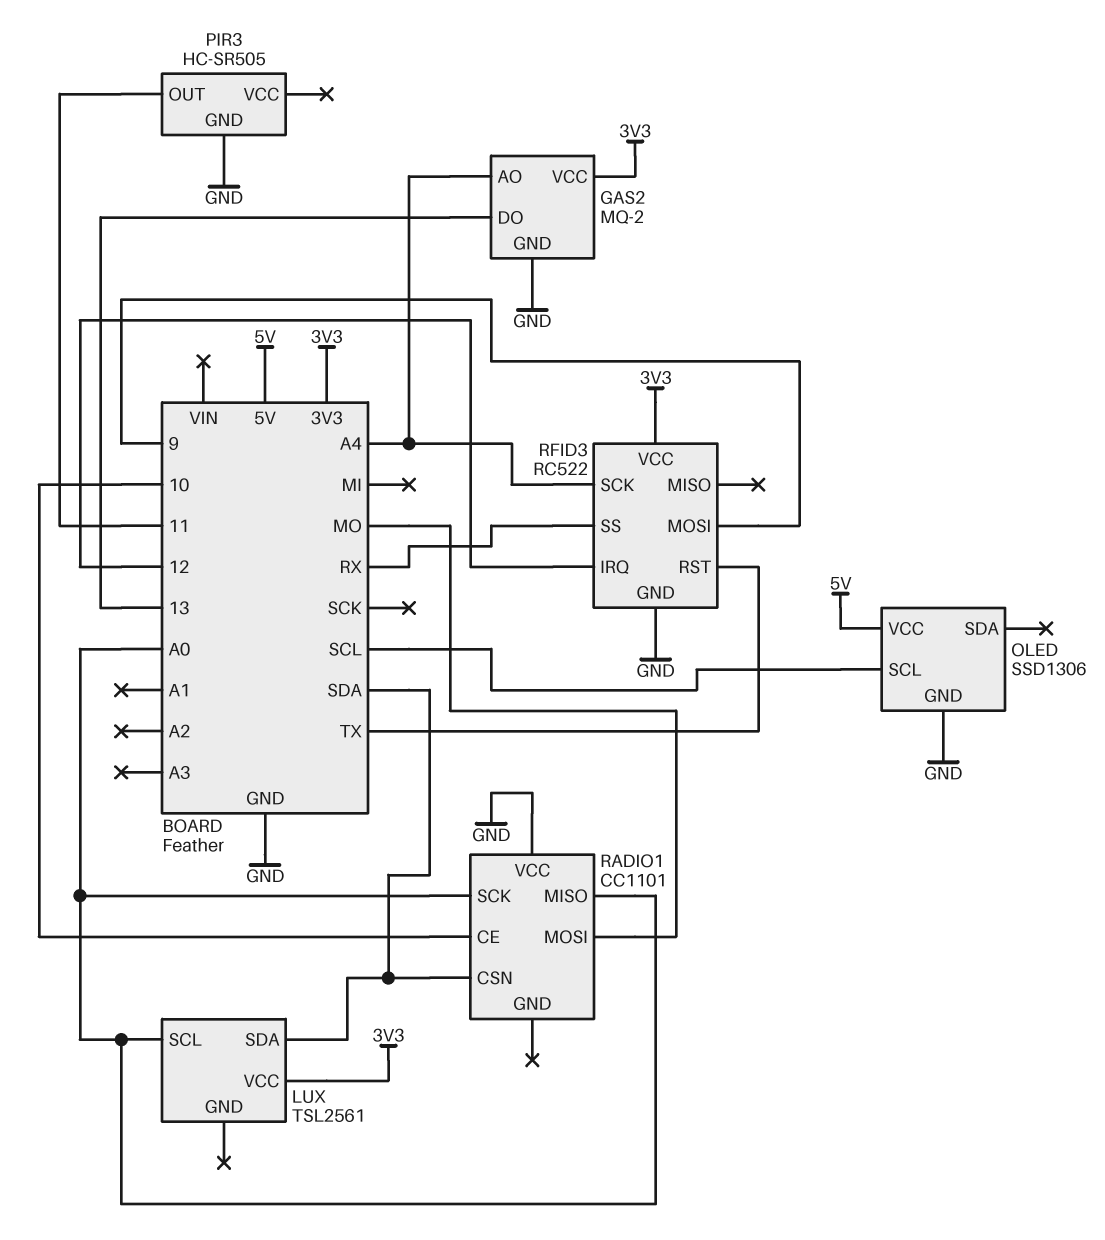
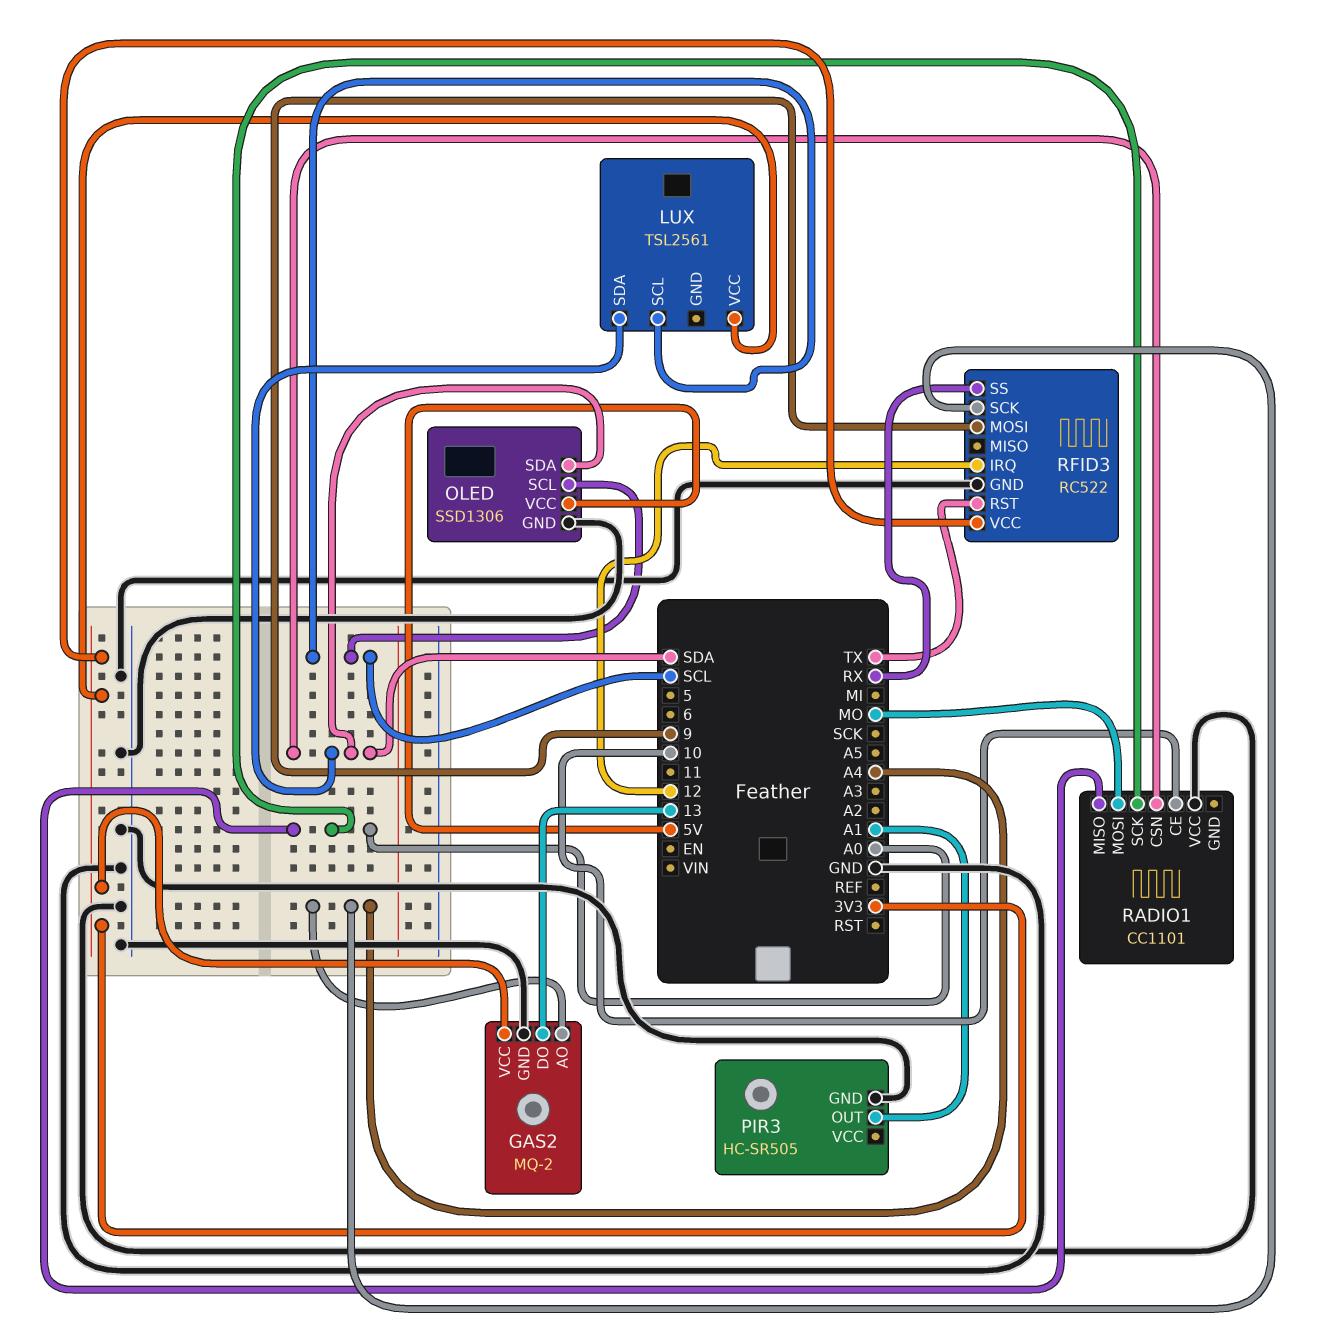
LUX pin SCL: A0 -> SCL
OLED pin SDA: none -> SDA
PIR3 pin OUT: 11 -> A1

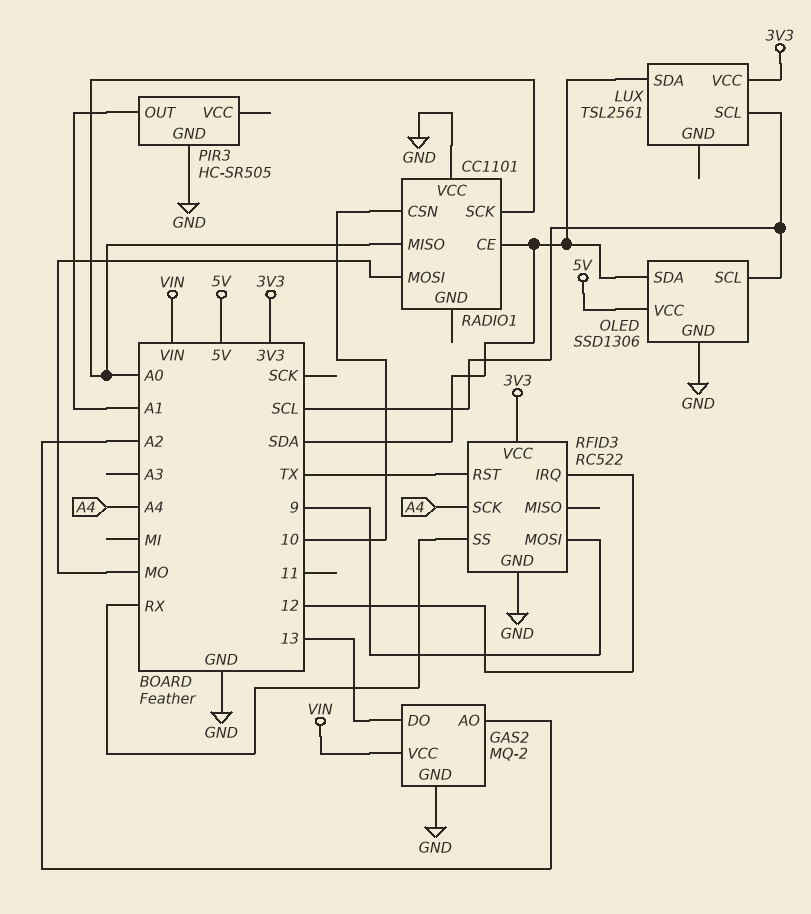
GAS2 pin AO: A4 -> A2
GAS2 pin VCC: 3V3 -> VIN
RADIO1 pin CE: 10 -> SDA
RADIO1 pin CSN: SDA -> 10

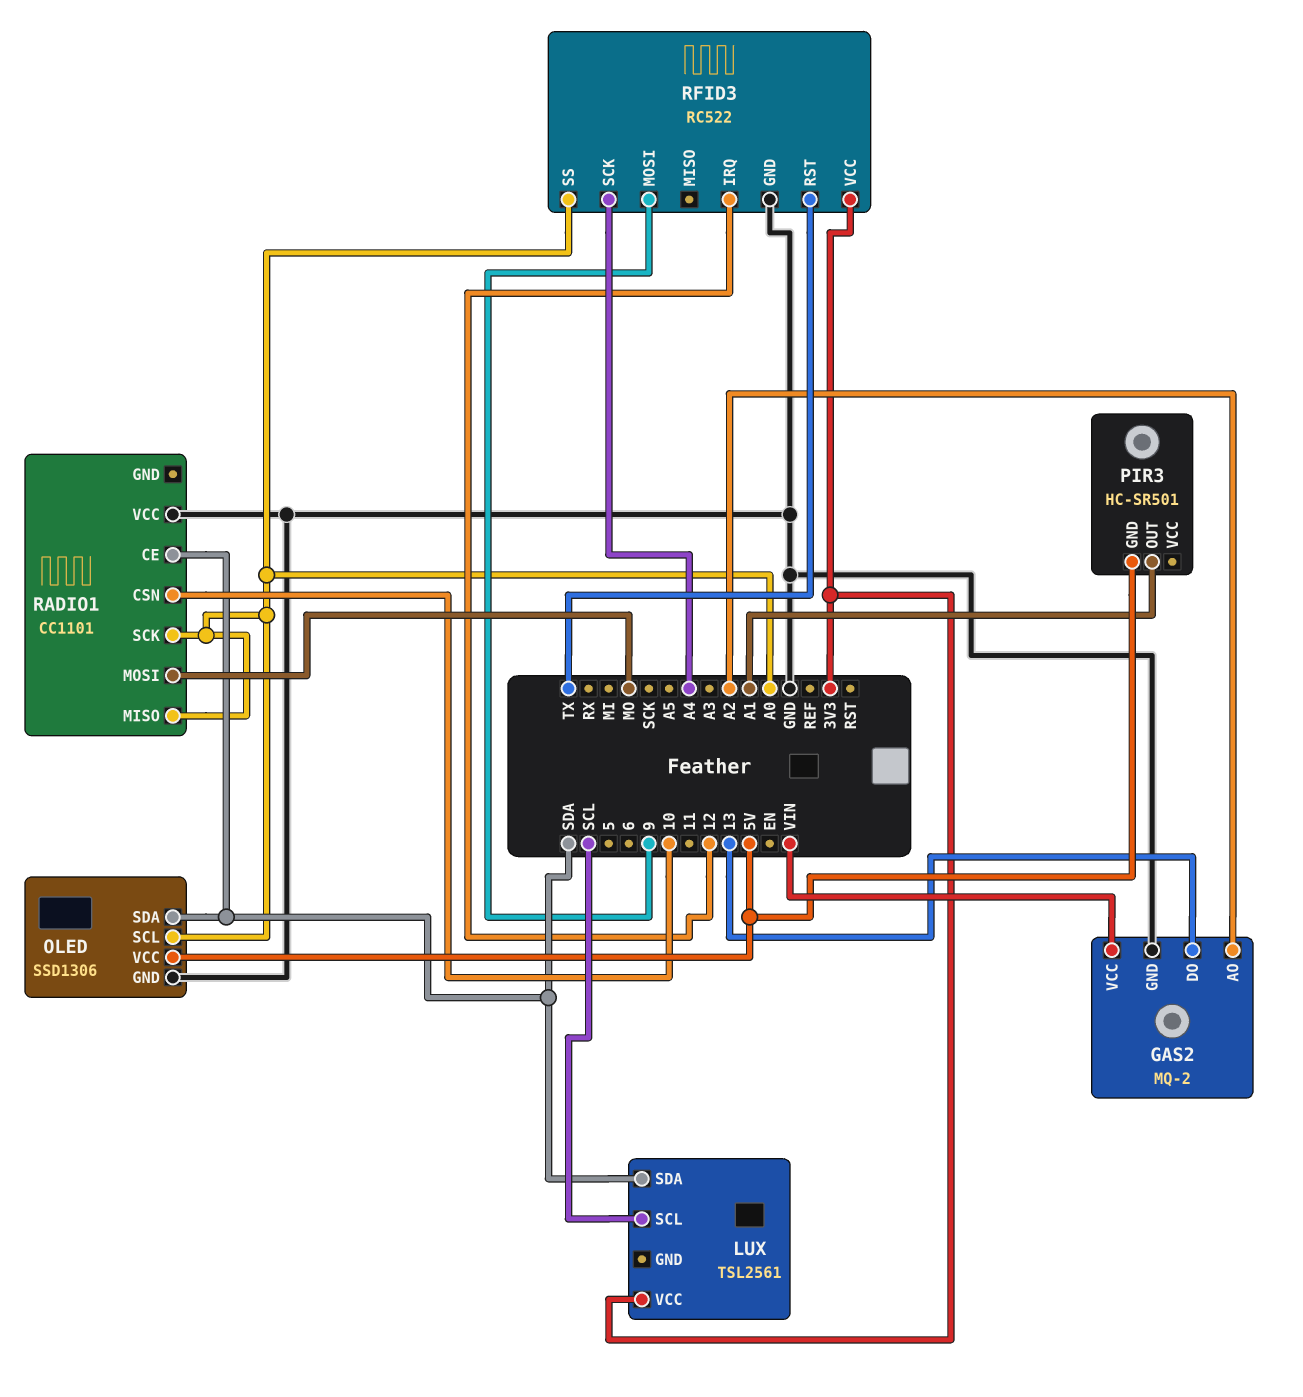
OLED pin SCL: SCL -> A0
PIR3: HC-SR505 -> HC-SR501
PIR3 pin GND: GND -> 5V
RFID3 pin SS: RX -> A0

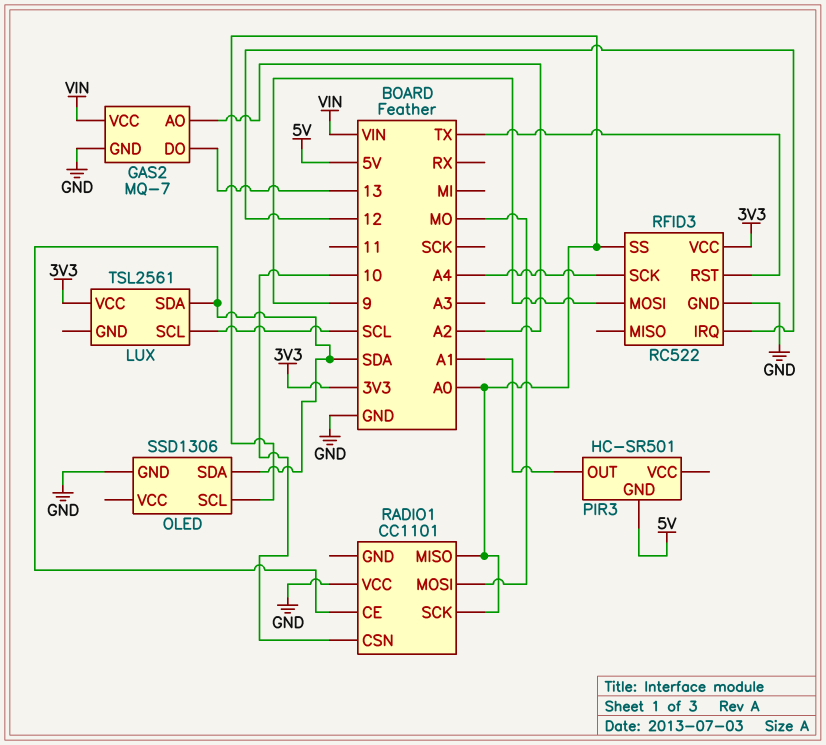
GAS2: MQ-2 -> MQ-7
OLED pin VCC: 5V -> none

